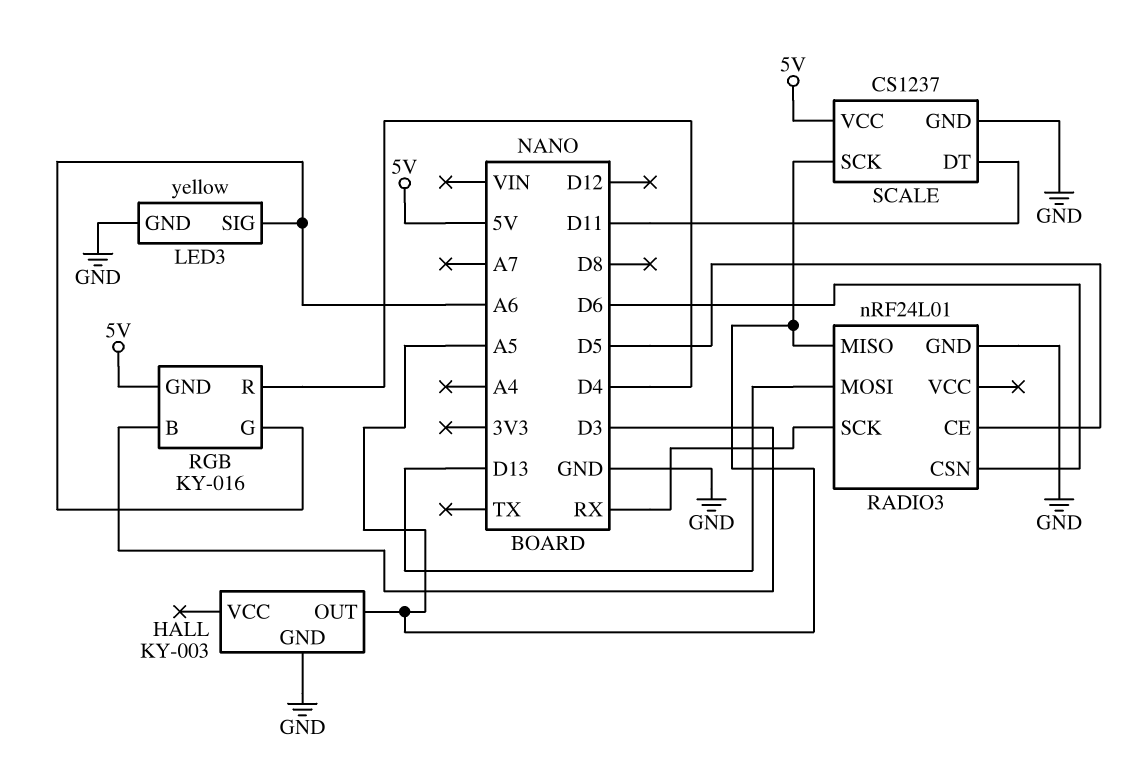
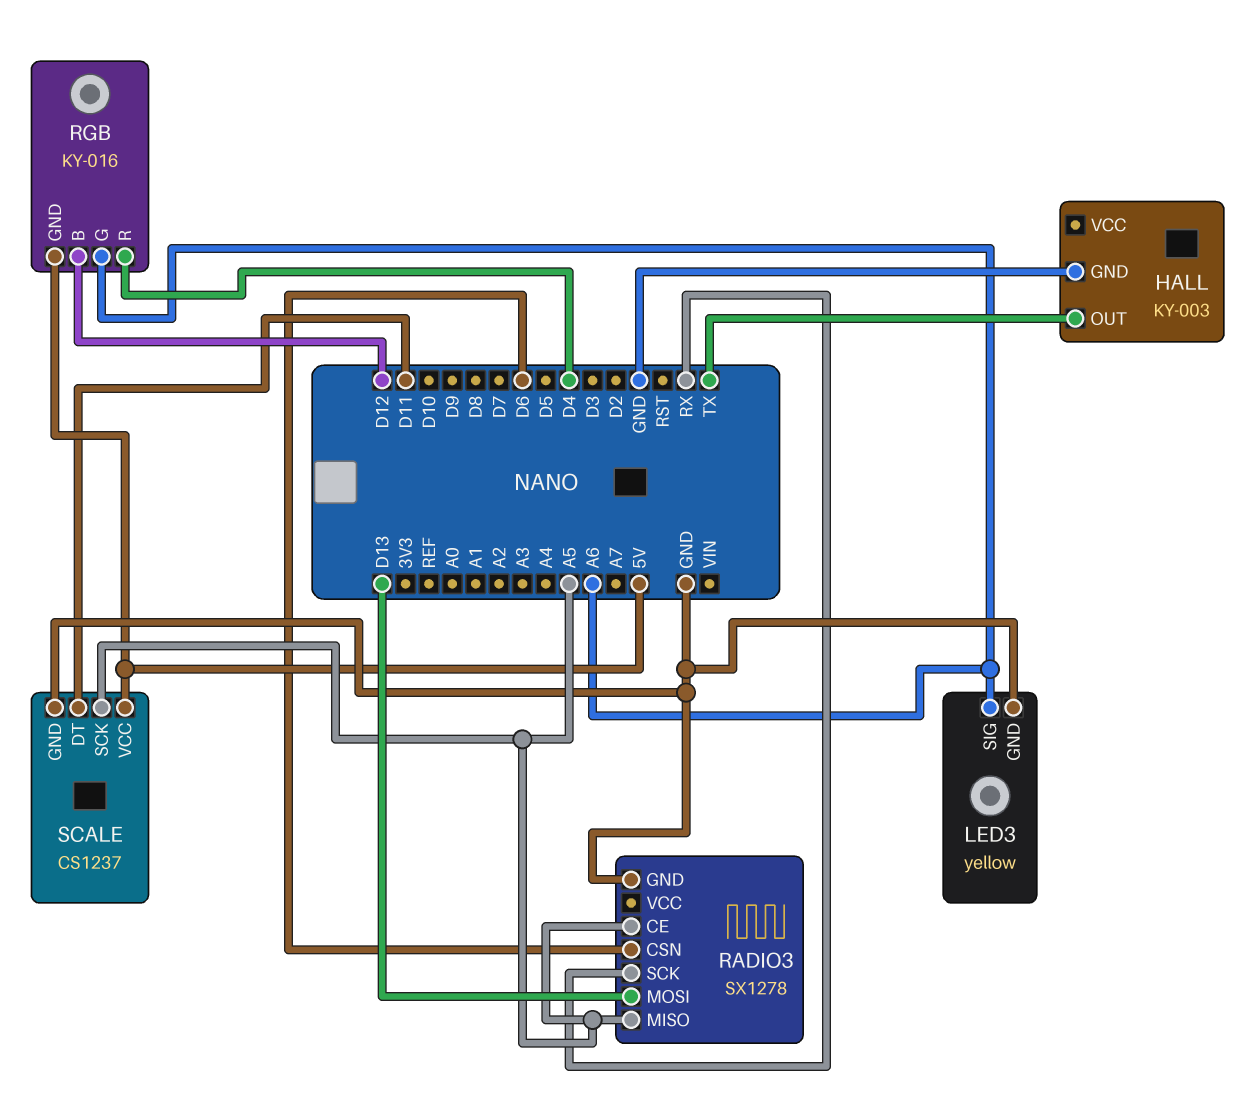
HALL pin OUT: A5 -> TX
RADIO3: nRF24L01 -> SX1278
RADIO3 pin CE: D5 -> A5
RGB pin B: D3 -> D12

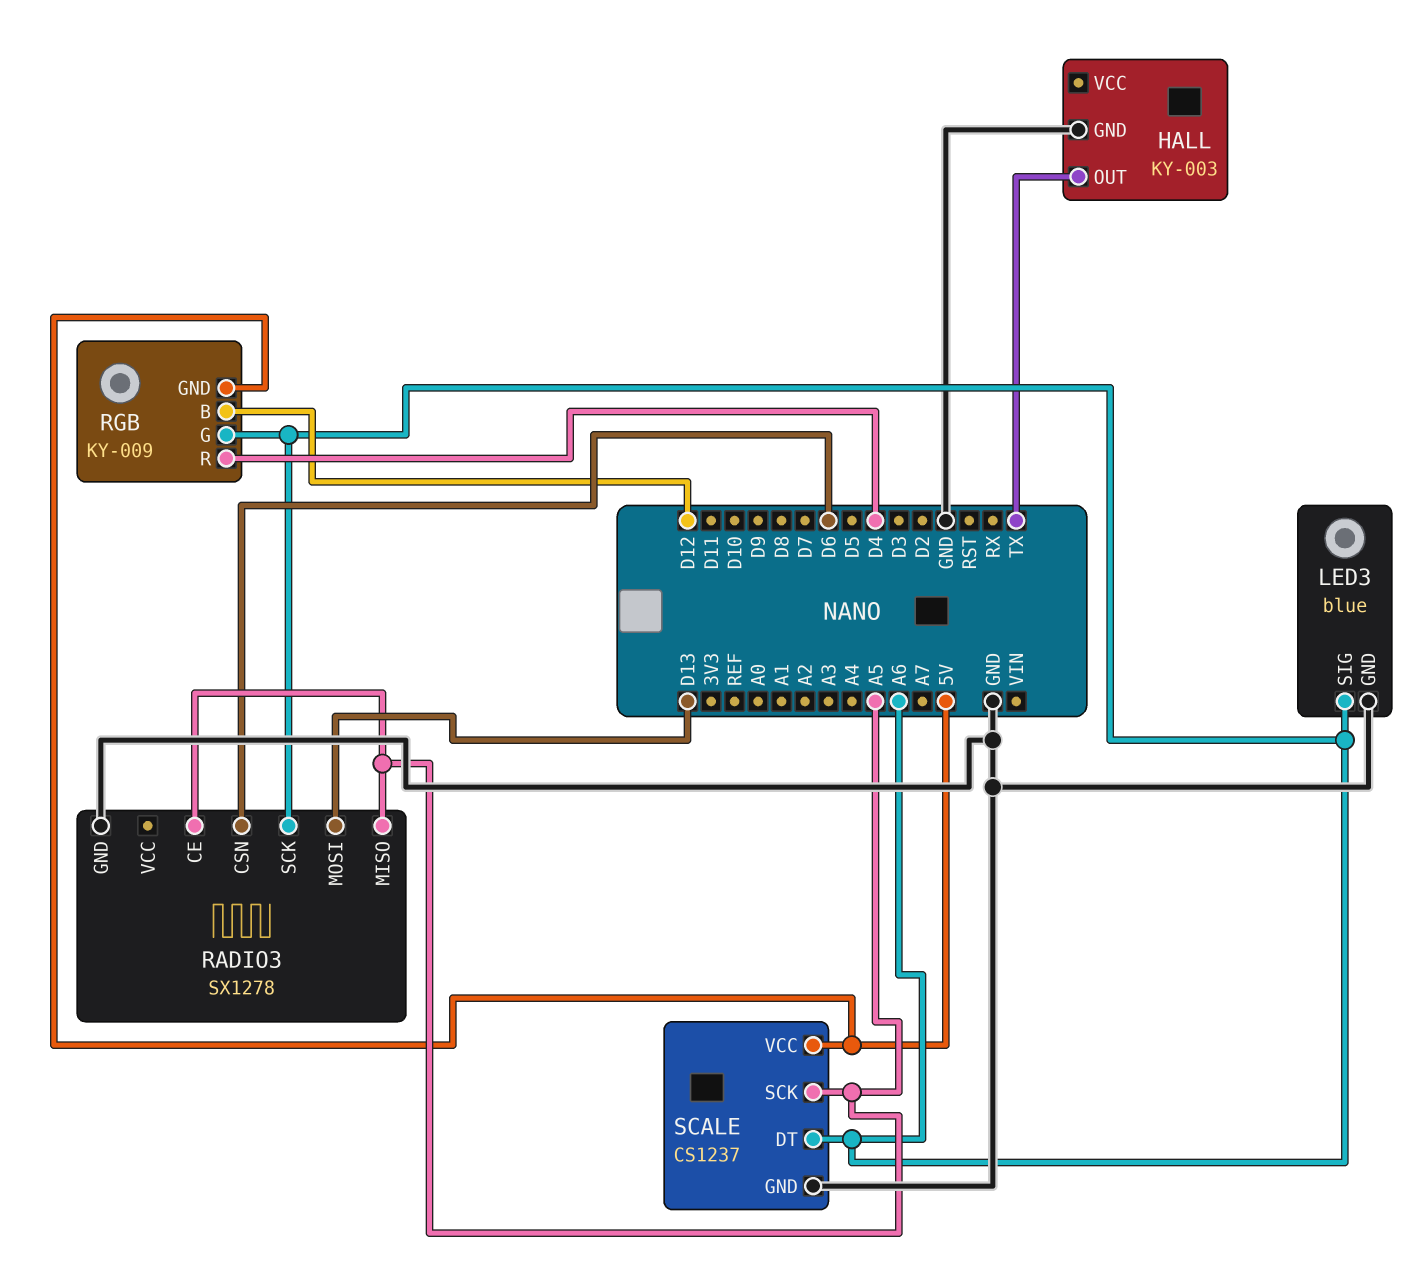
LED3: yellow -> blue
RADIO3 pin SCK: RX -> A6
RGB: KY-016 -> KY-009
SCALE pin DT: D11 -> A6

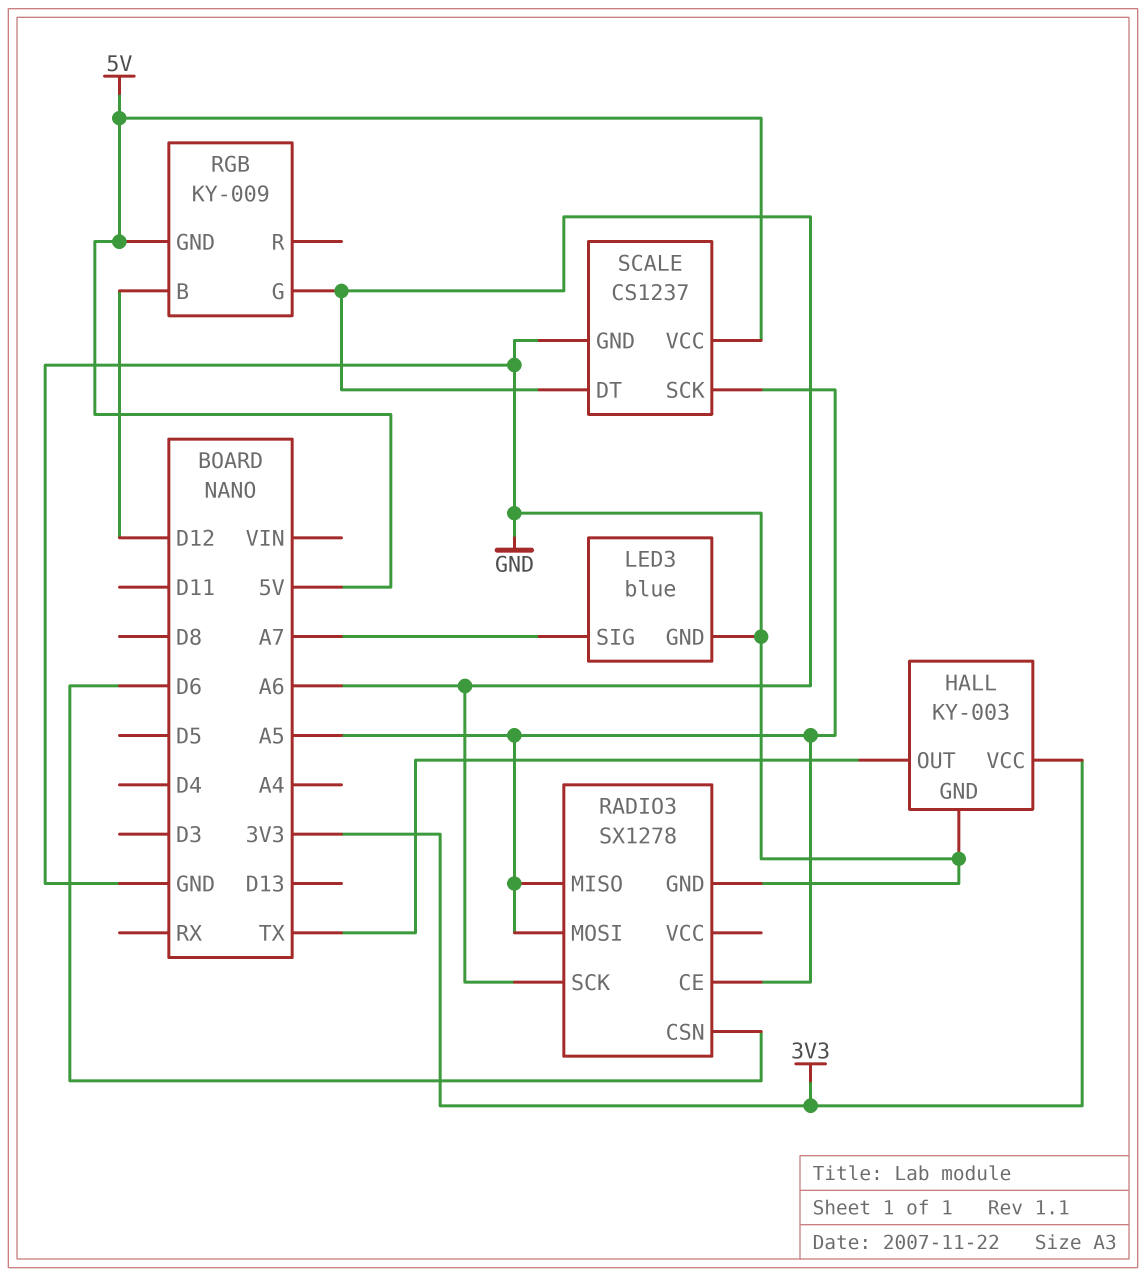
HALL pin VCC: none -> 3V3
LED3 pin SIG: A6 -> A7
RADIO3 pin MOSI: D13 -> A5
RGB pin R: D4 -> none

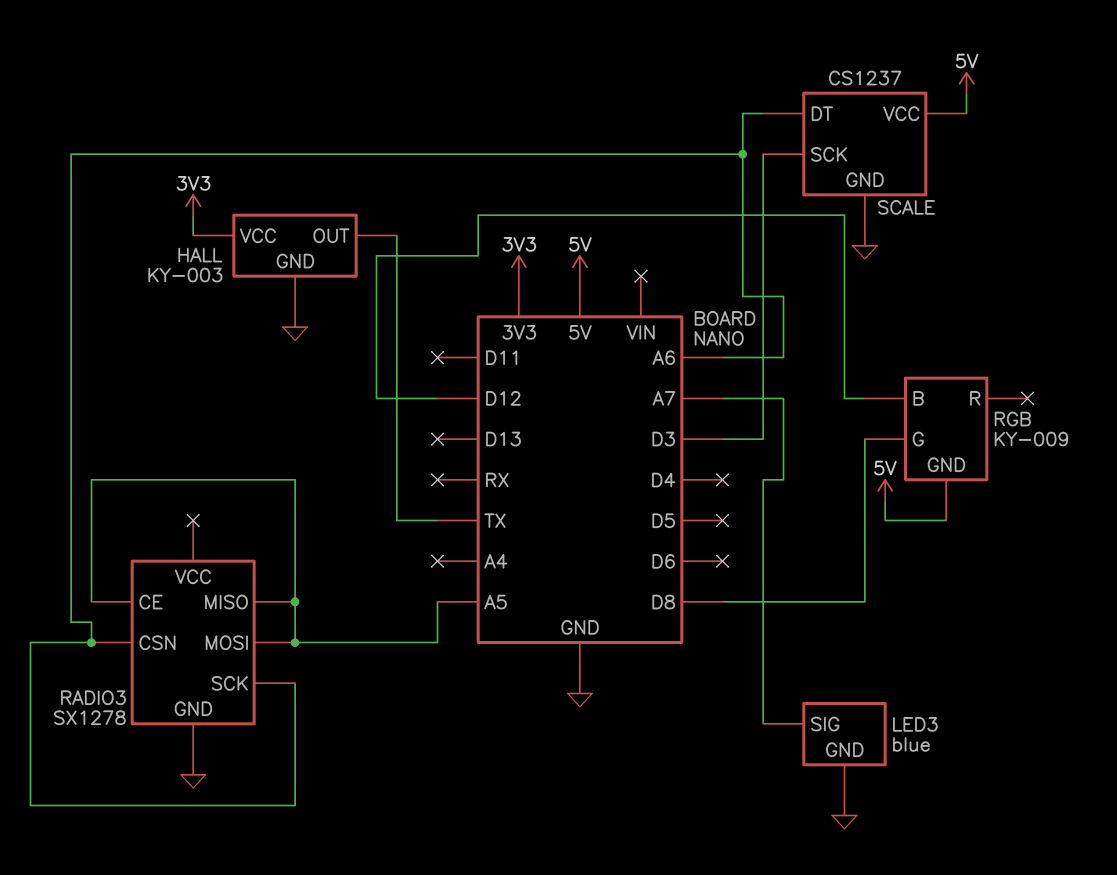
RADIO3 pin CSN: D6 -> A6
RGB pin G: A6 -> D8
SCALE pin SCK: A5 -> D3

